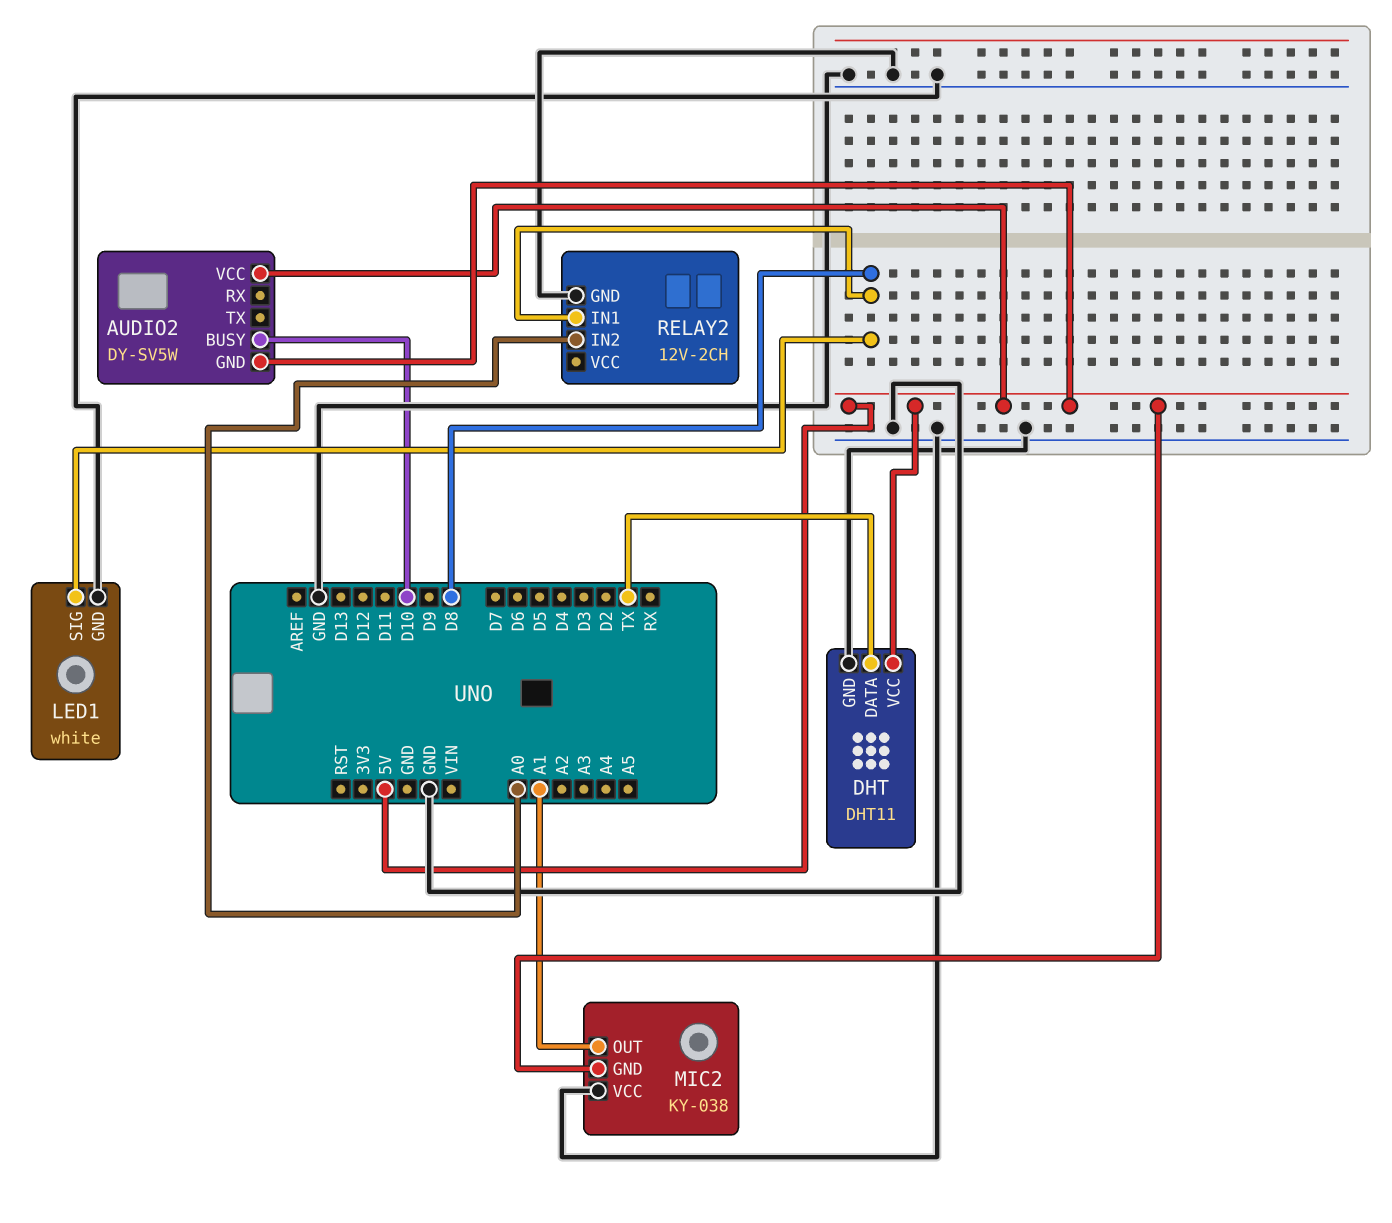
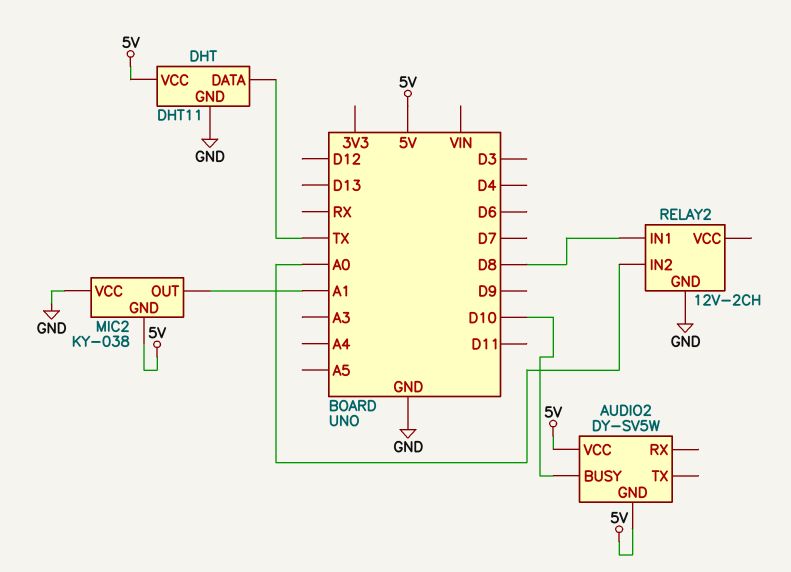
LED1: white -> none
LED1 pin GND: GND -> none
LED1 pin SIG: D8 -> none

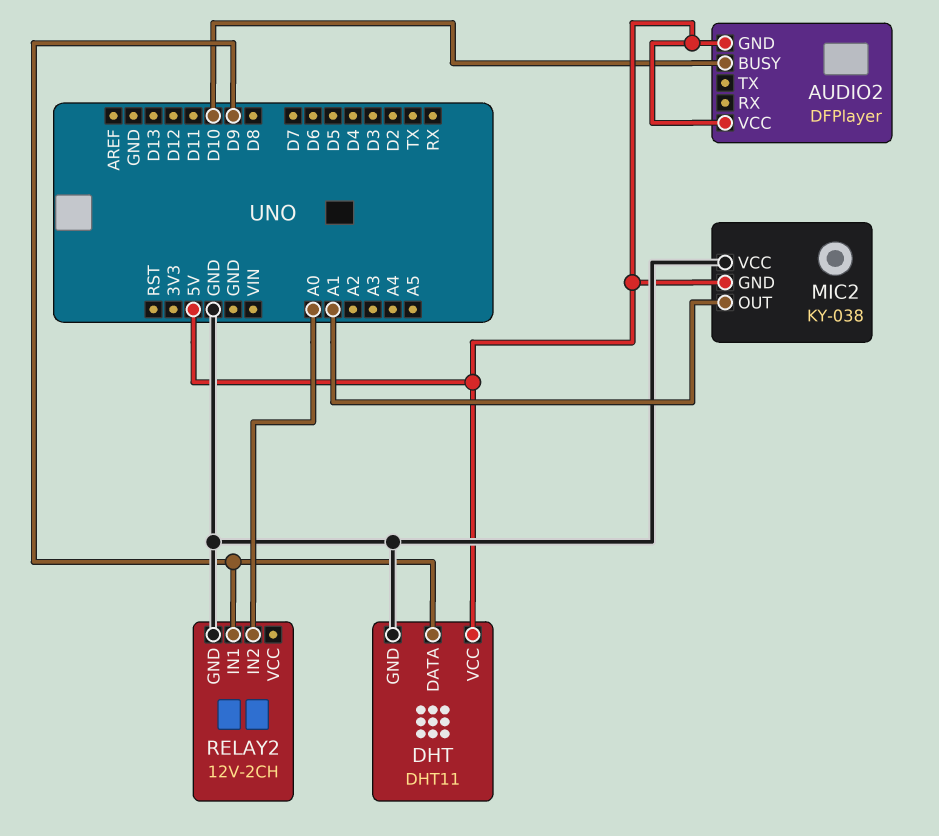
AUDIO2: DY-SV5W -> DFPlayer
DHT pin DATA: TX -> D9
RELAY2 pin IN1: D8 -> D9

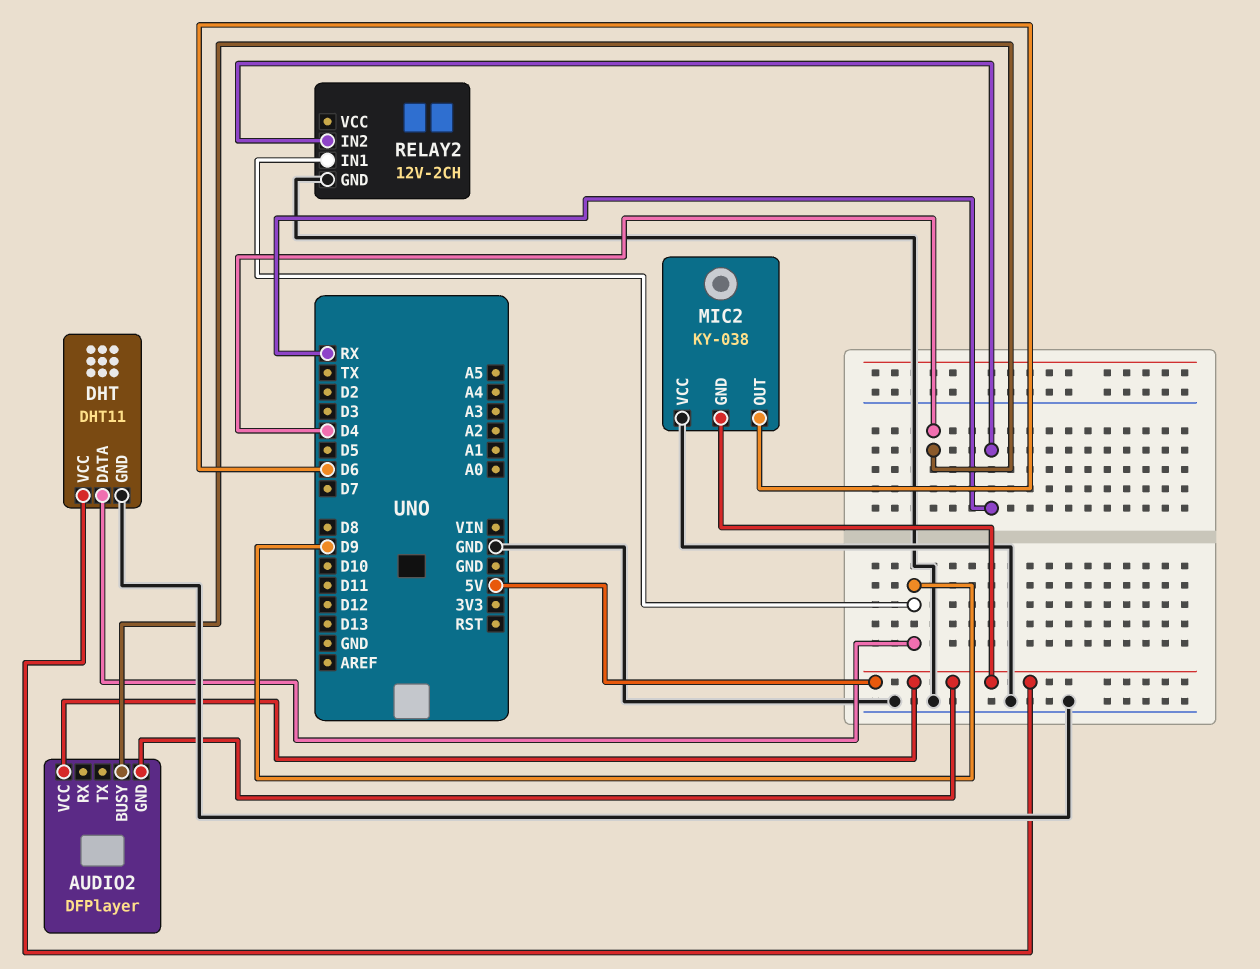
AUDIO2 pin BUSY: D10 -> D4
MIC2 pin OUT: A1 -> D6
RELAY2 pin IN2: A0 -> RX

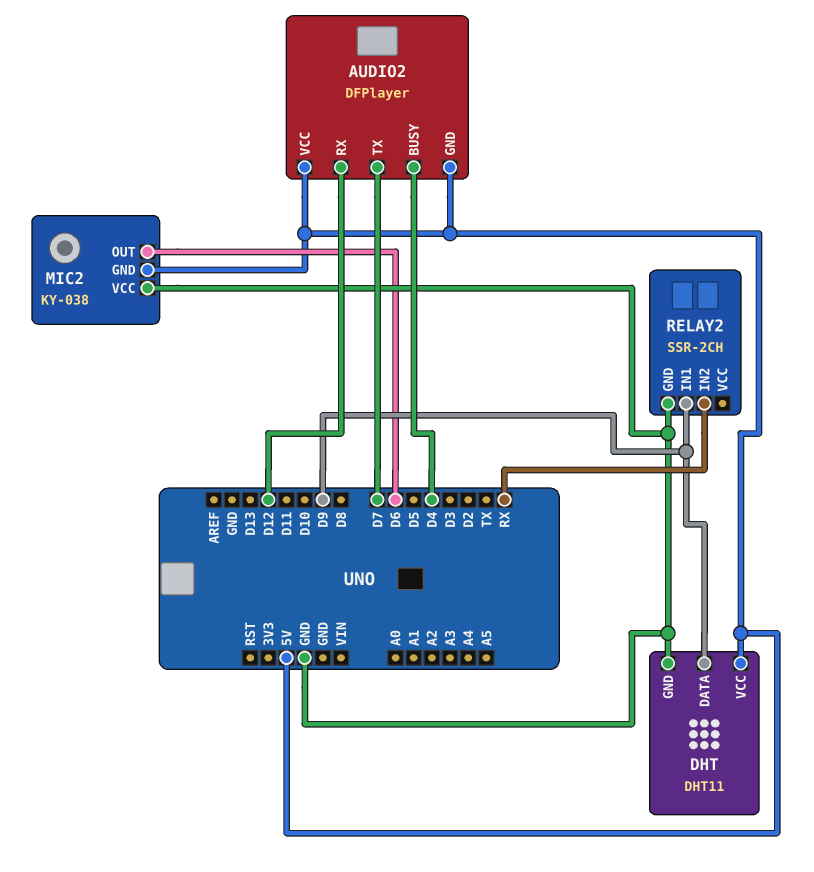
AUDIO2 pin RX: none -> D12
AUDIO2 pin TX: none -> D7
RELAY2: 12V-2CH -> SSR-2CH

